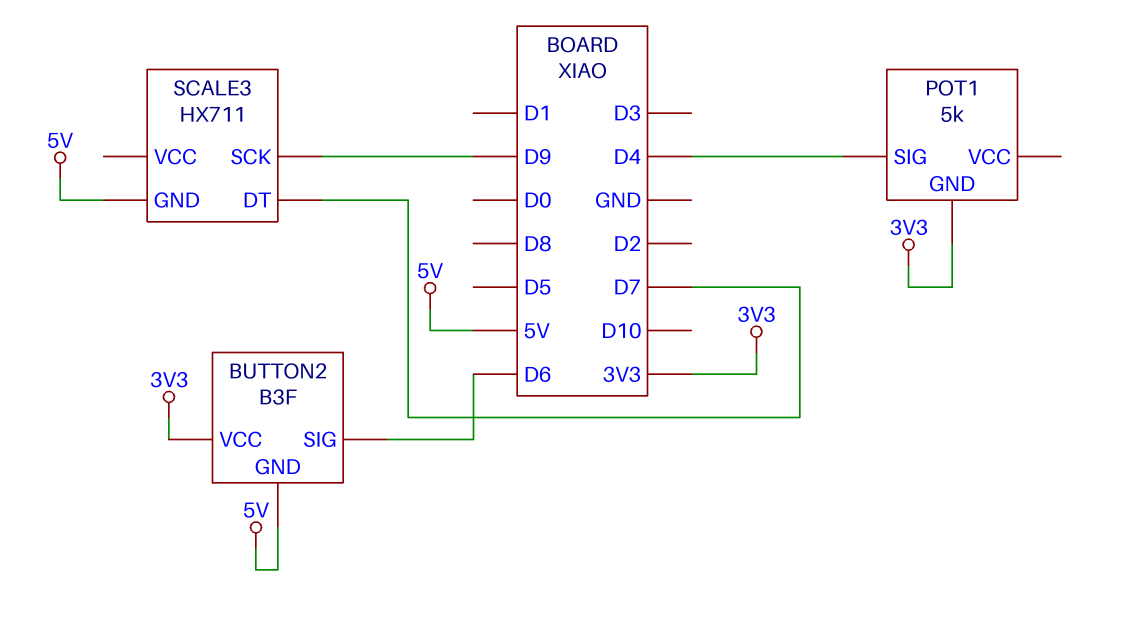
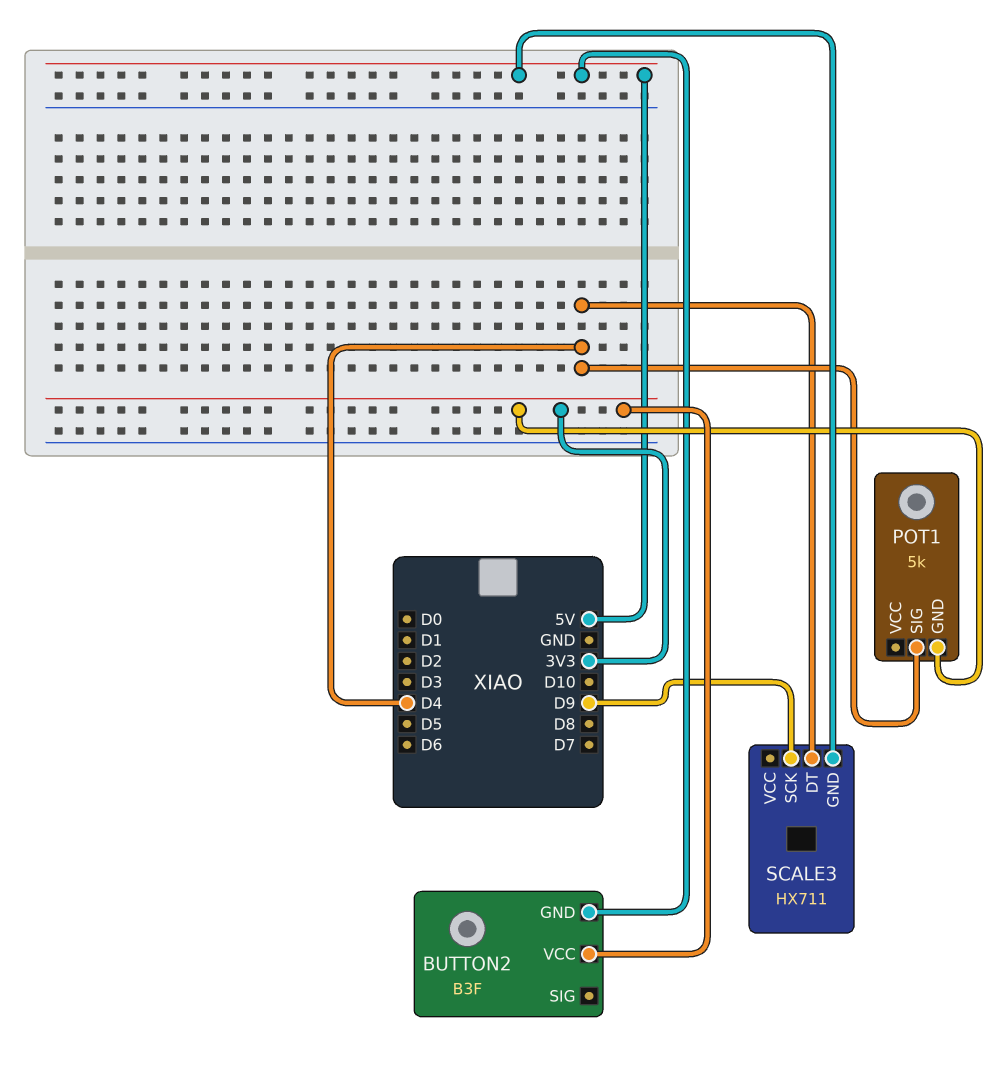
BUTTON2 pin SIG: D6 -> none
SCALE3 pin DT: D7 -> D4

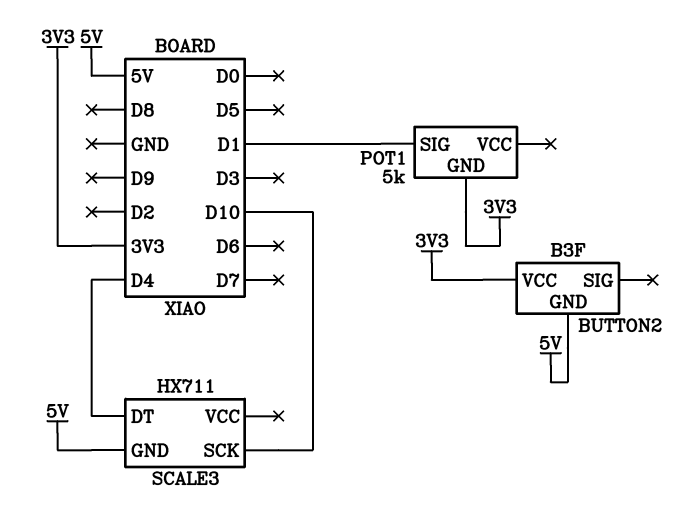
POT1 pin SIG: D4 -> D1
SCALE3 pin SCK: D9 -> D10

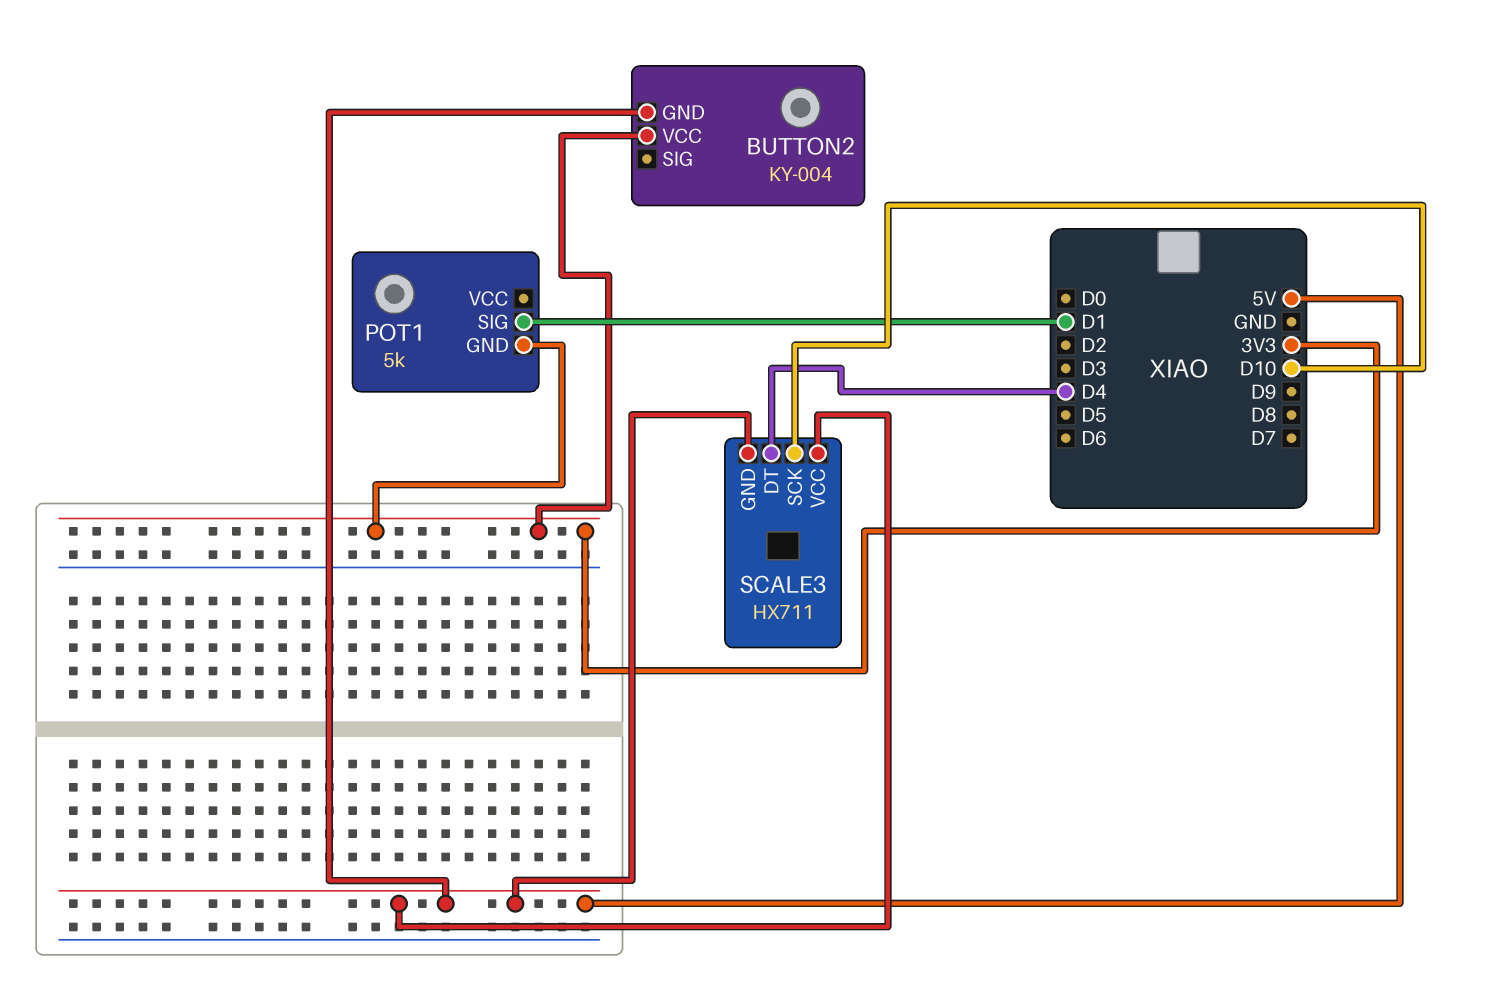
BUTTON2: B3F -> KY-004
SCALE3 pin VCC: none -> 5V

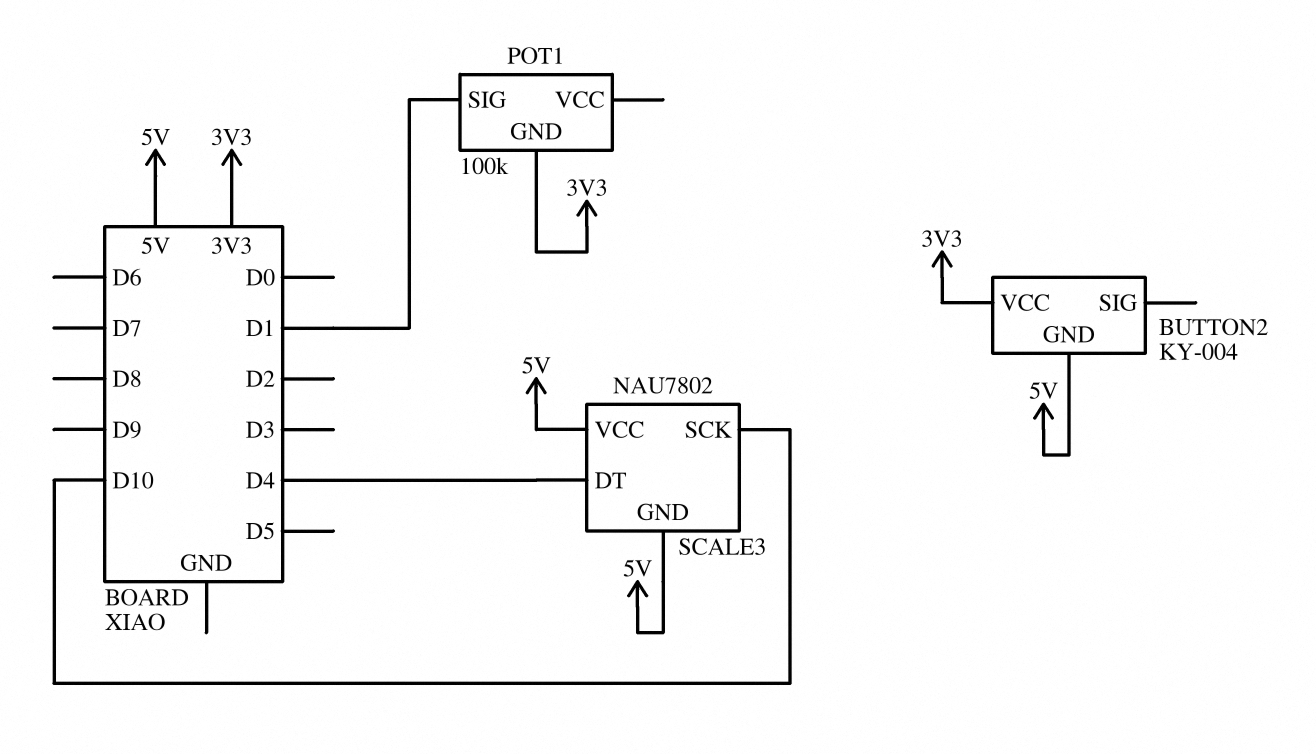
POT1: 5k -> 100k
SCALE3: HX711 -> NAU7802

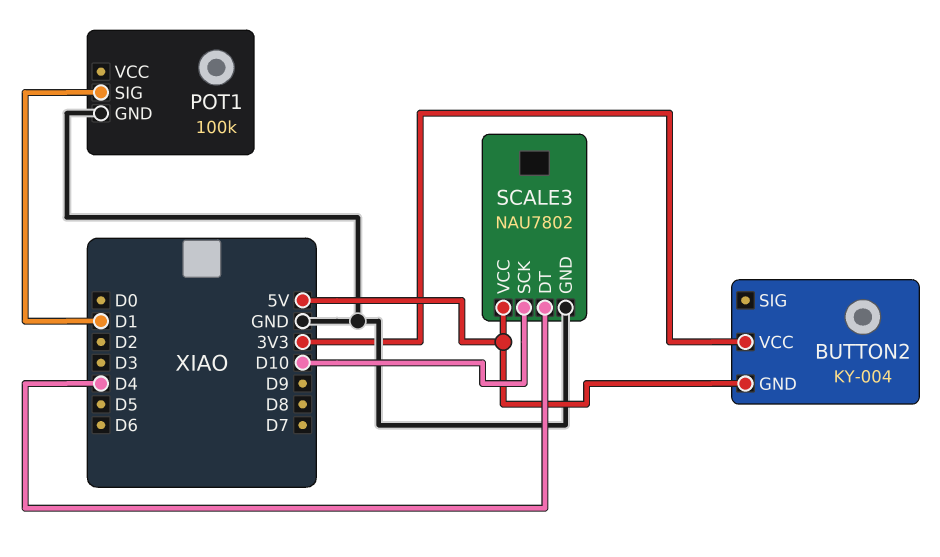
POT1 pin GND: 3V3 -> GND
SCALE3 pin GND: 5V -> GND

